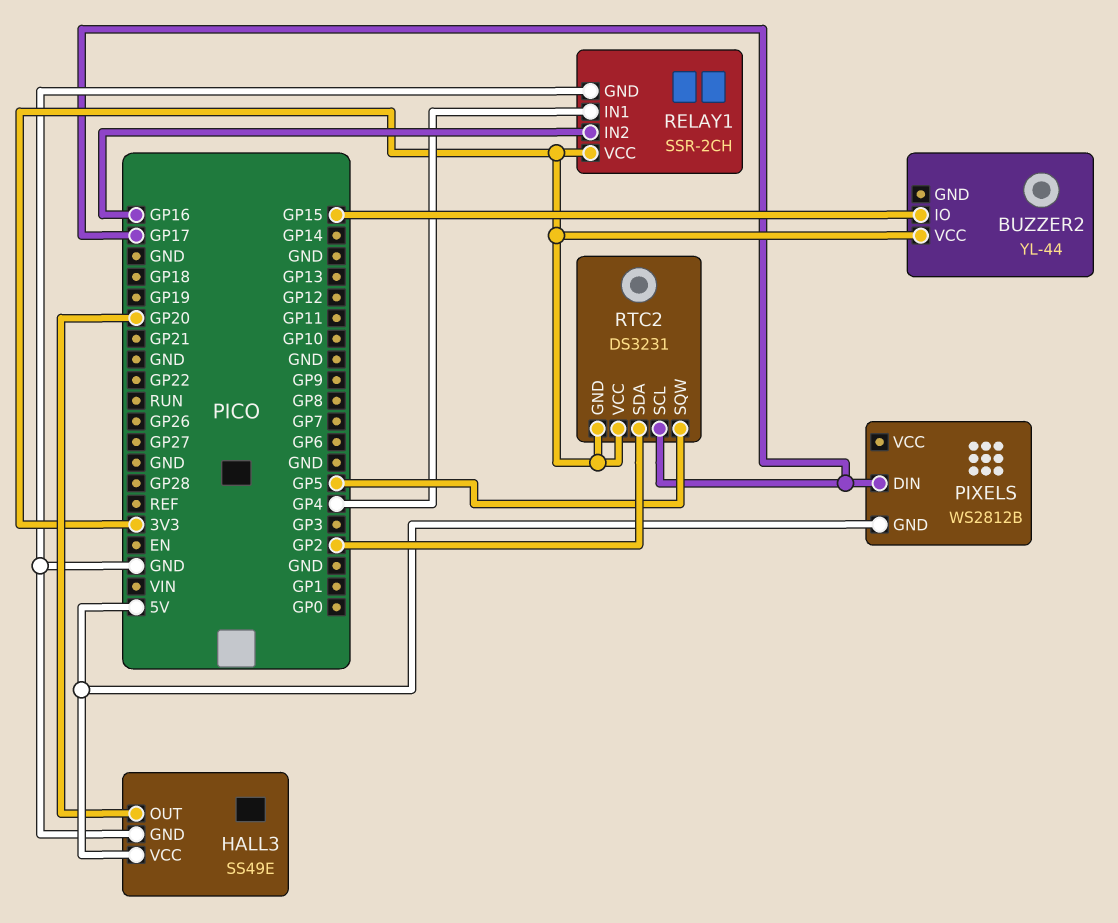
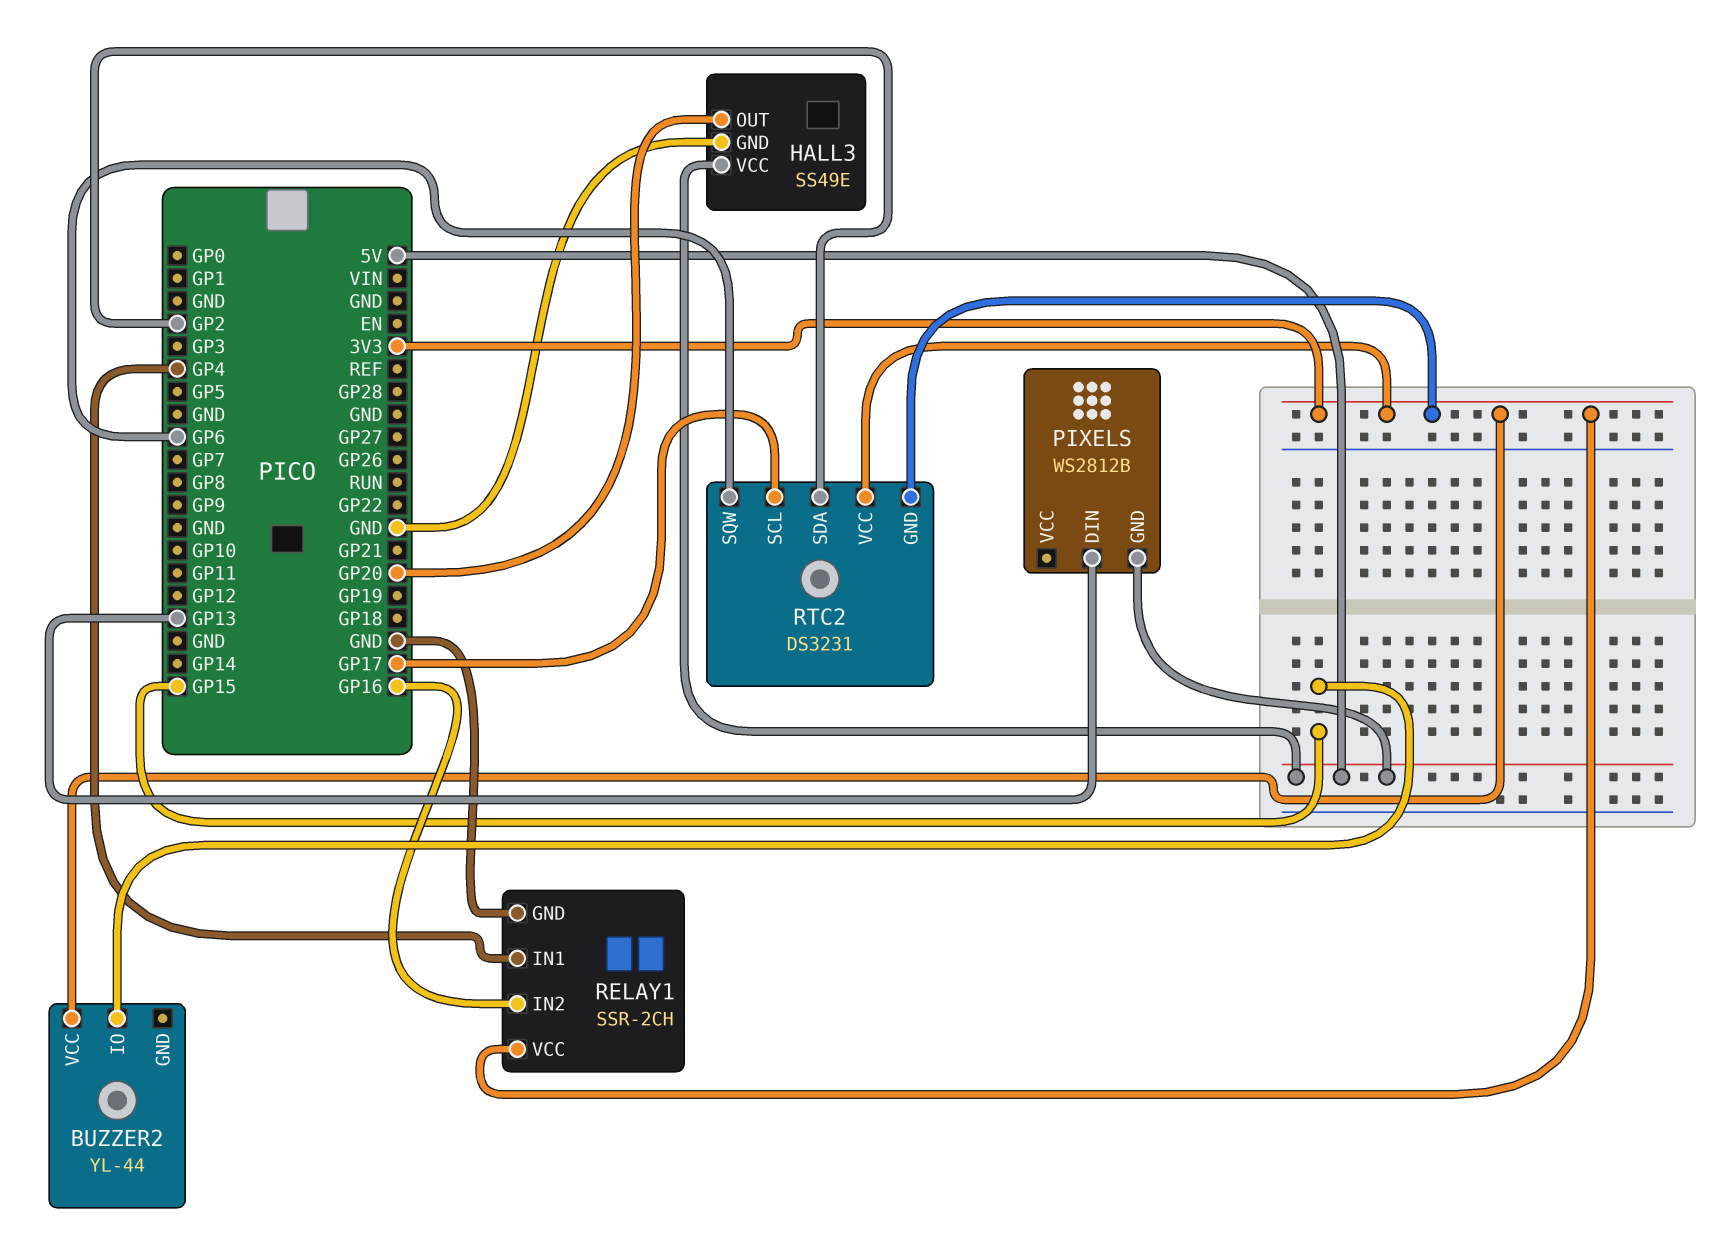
PIXELS pin DIN: GP17 -> GP13
RTC2 pin SQW: GP5 -> GP6

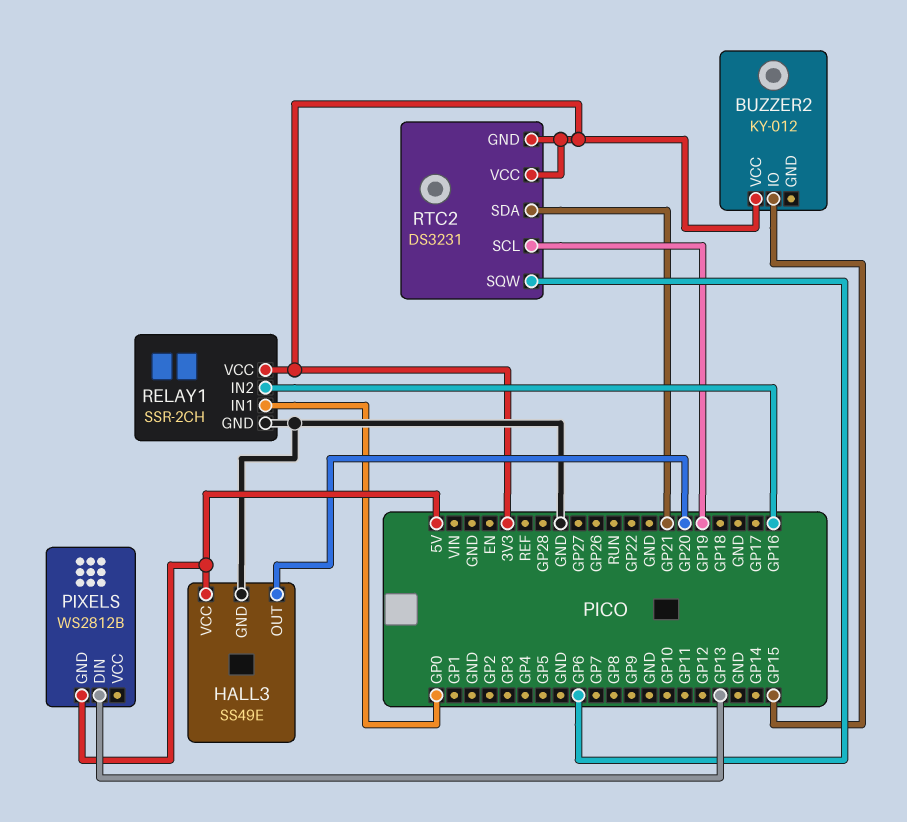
BUZZER2: YL-44 -> KY-012
RELAY1 pin IN1: GP4 -> GP0
RTC2 pin SCL: GP17 -> GP19
RTC2 pin SDA: GP2 -> GP21

